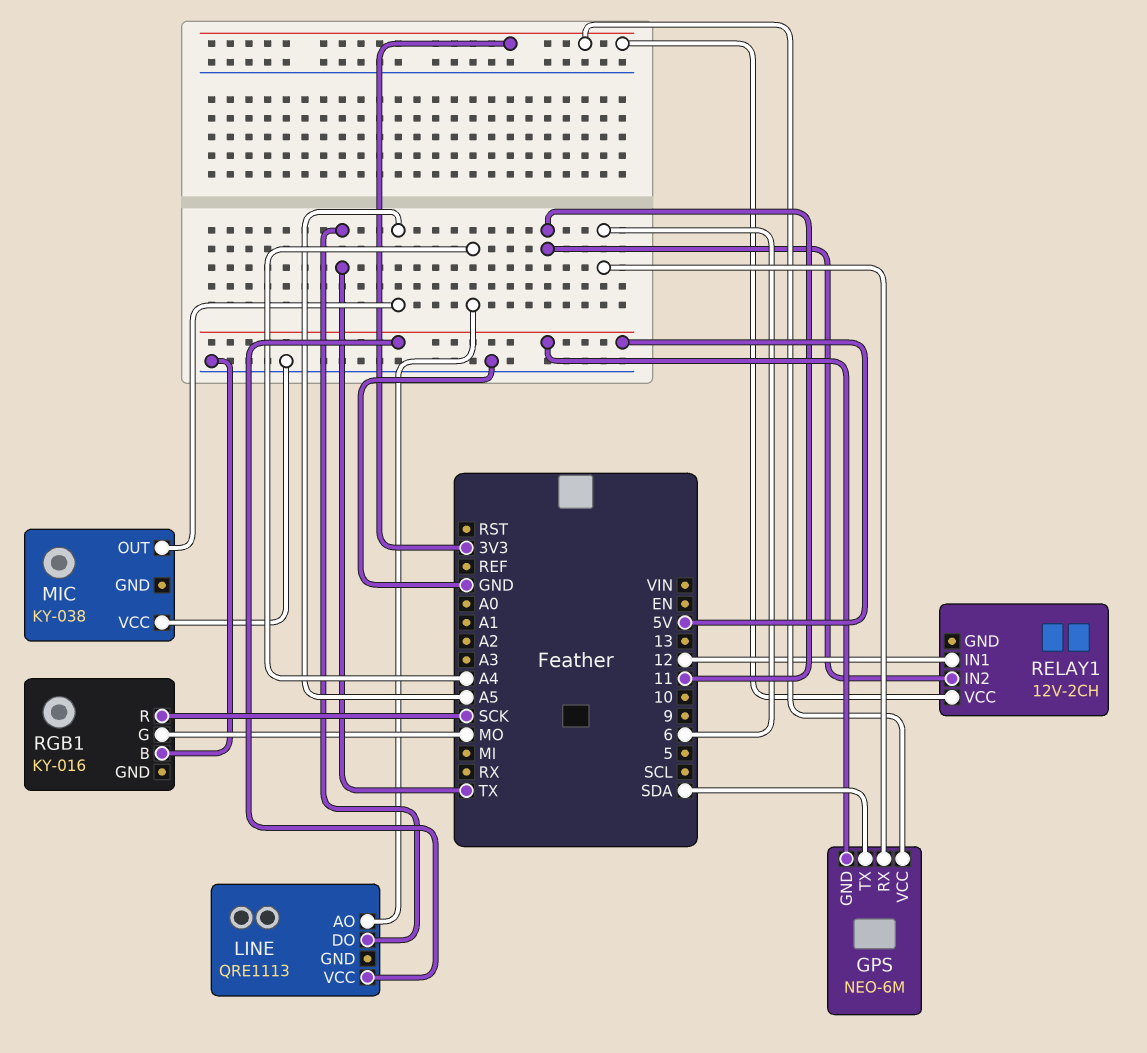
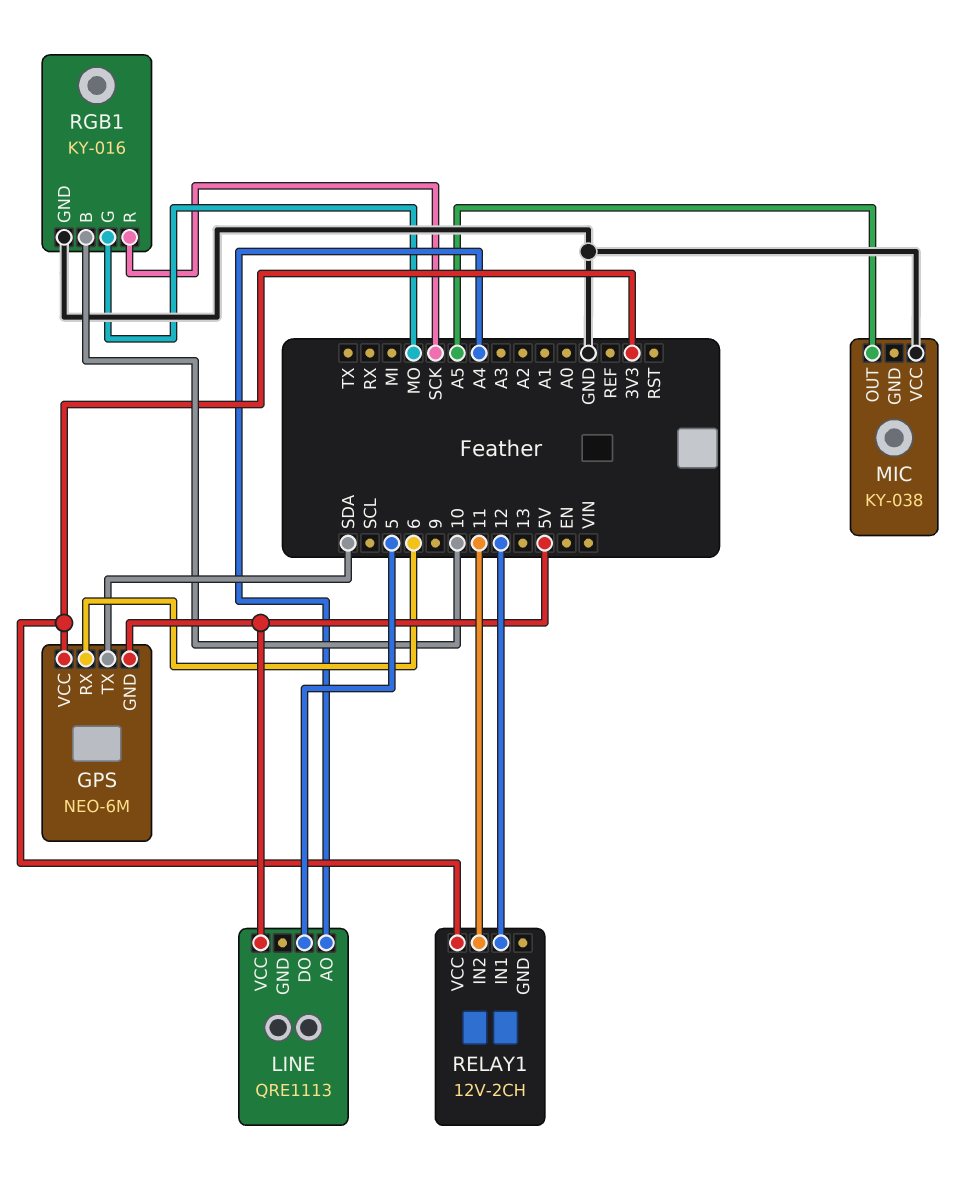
LINE pin DO: TX -> 5
RGB1 pin B: GND -> 10
RGB1 pin GND: none -> GND

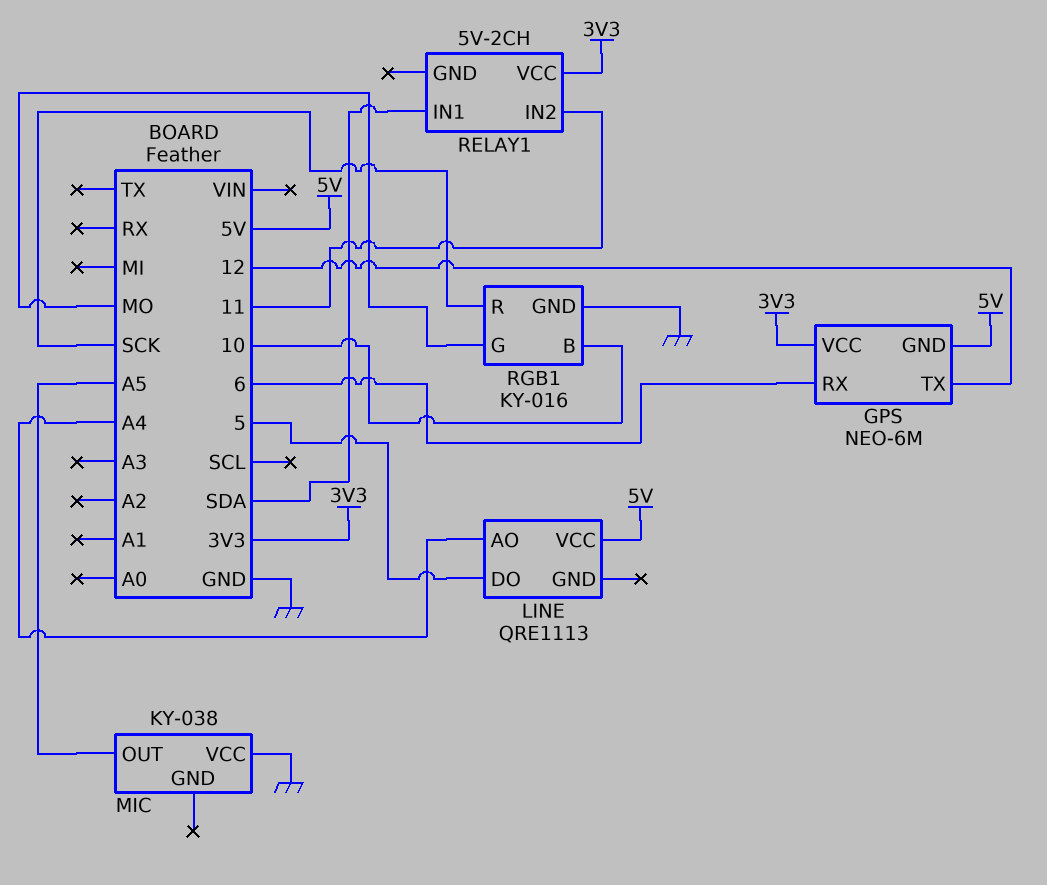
GPS pin TX: SDA -> 12
RELAY1: 12V-2CH -> 5V-2CH
RELAY1 pin IN1: 12 -> SDA

